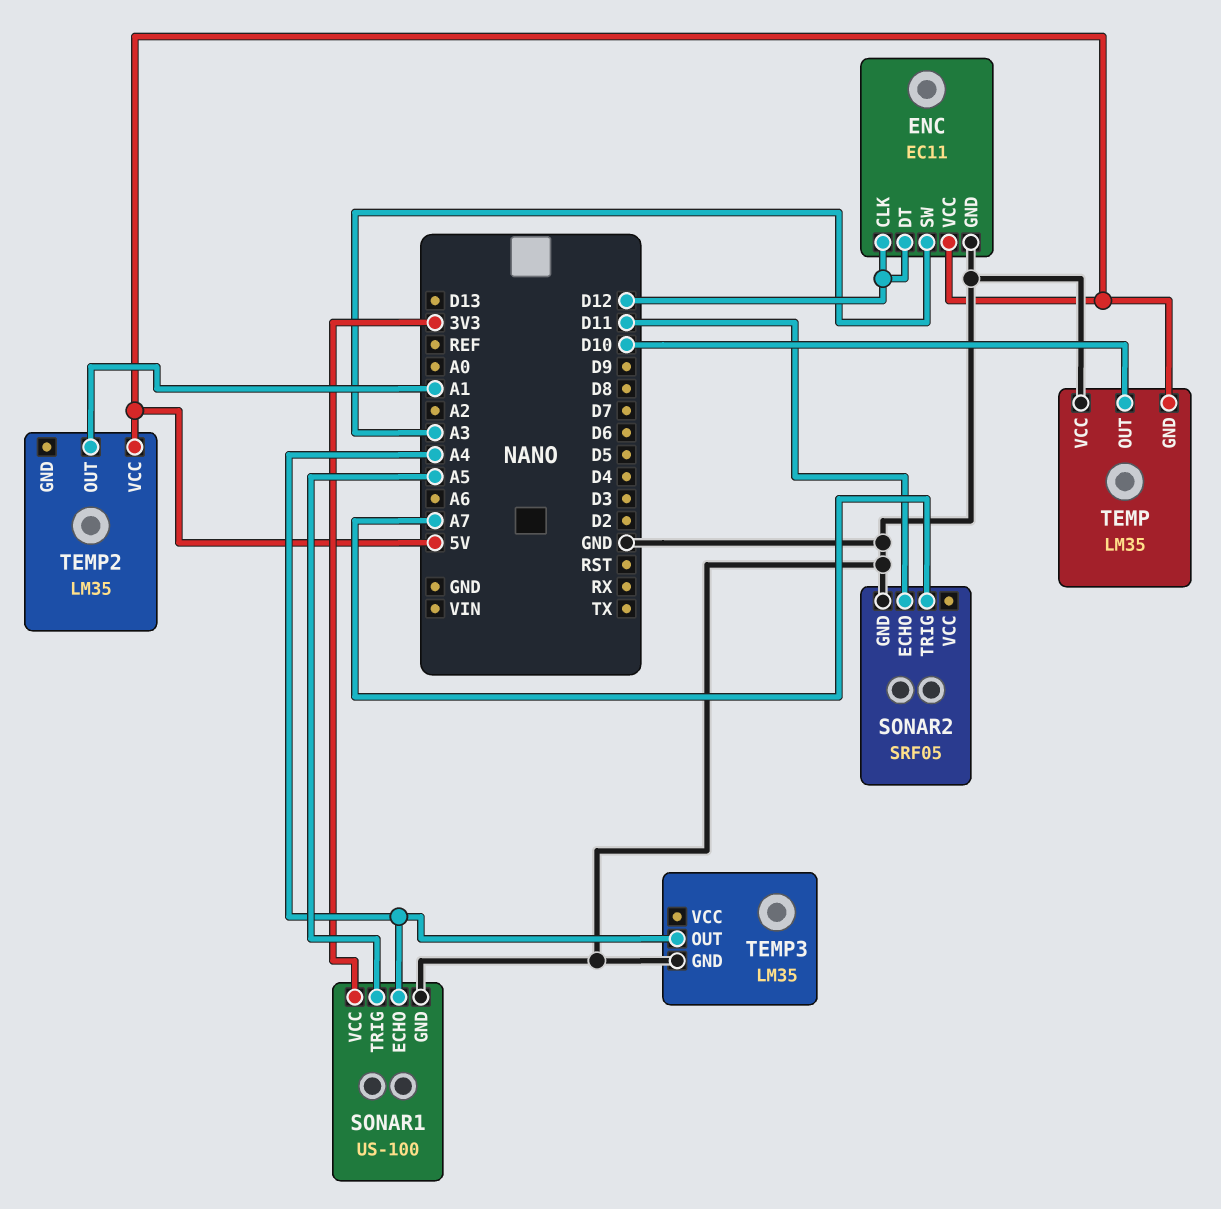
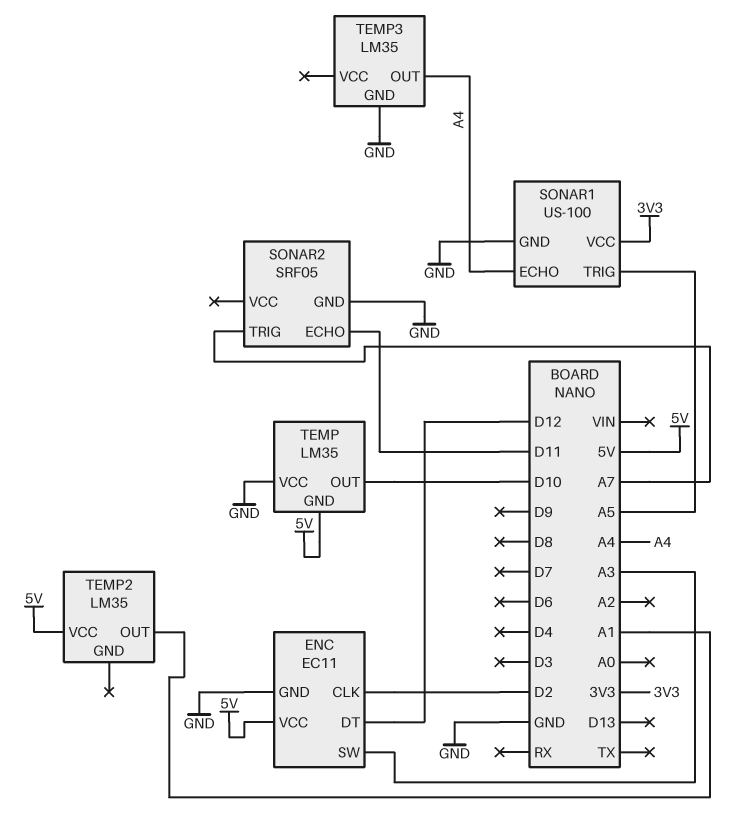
ENC pin CLK: D12 -> D2

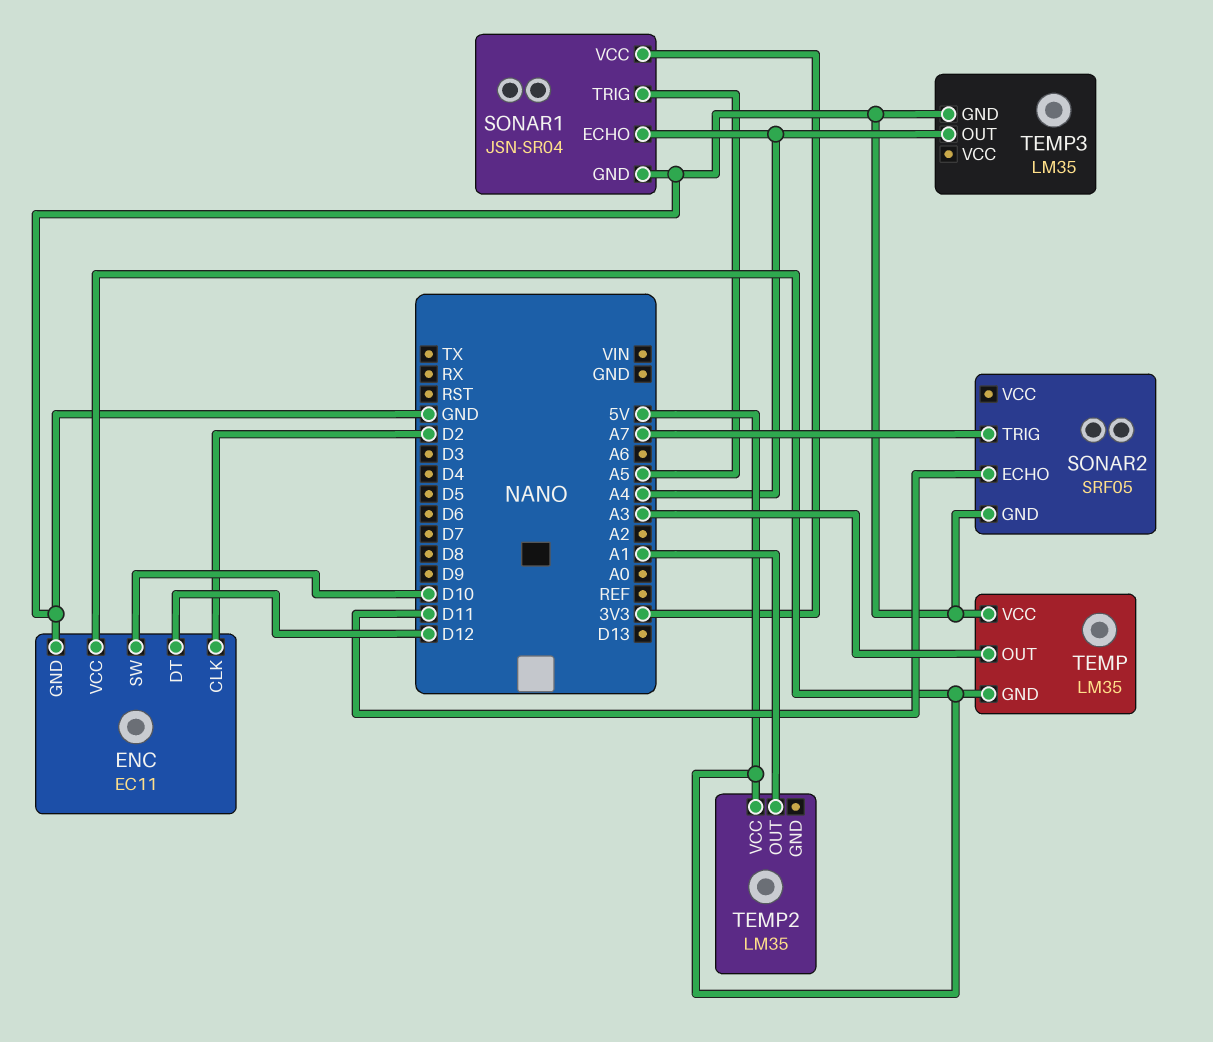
ENC pin SW: A3 -> D10
SONAR1: US-100 -> JSN-SR04
TEMP pin OUT: D10 -> A3

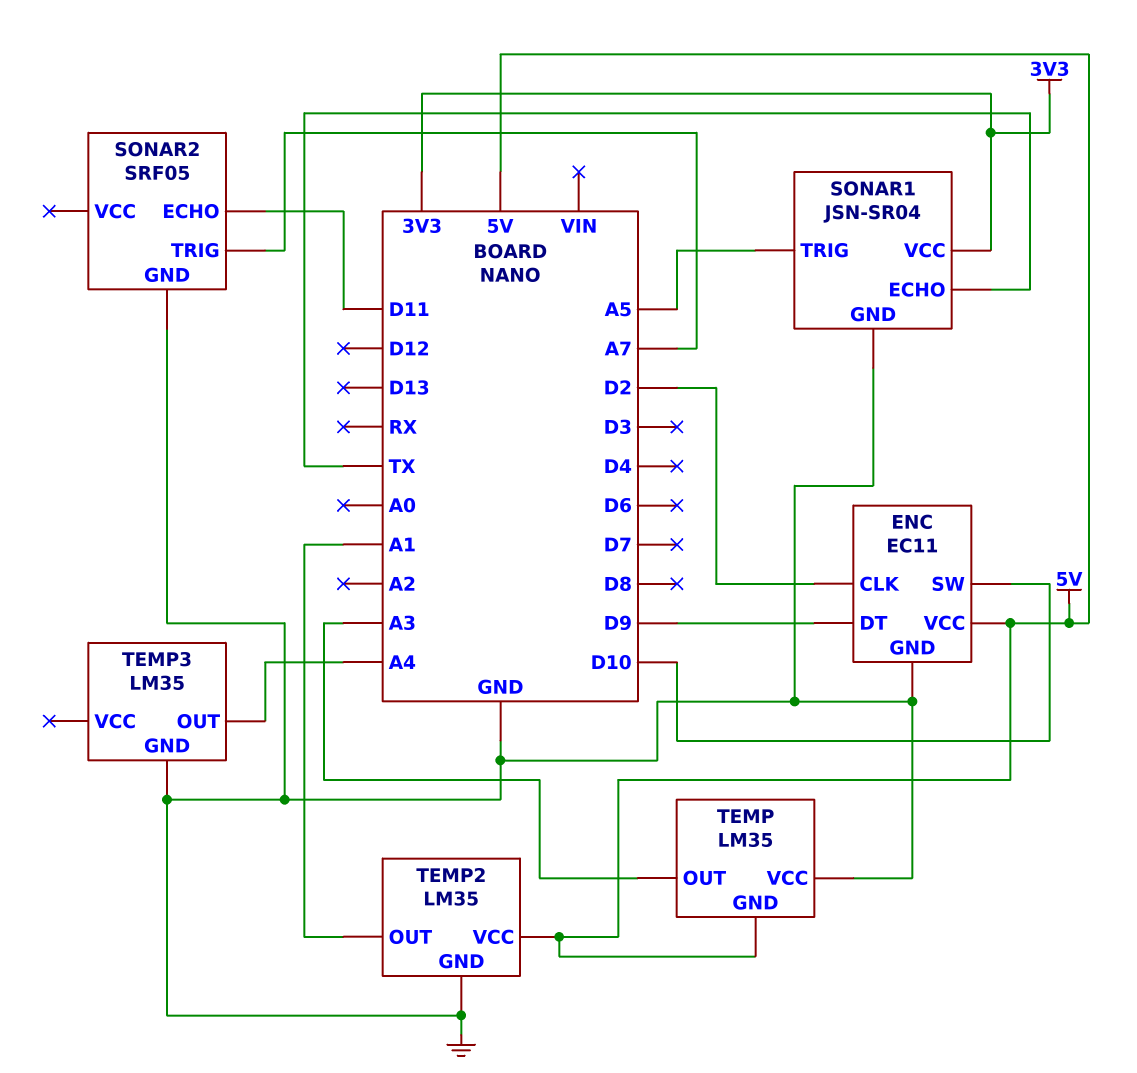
ENC pin DT: D12 -> D9
SONAR1 pin ECHO: A4 -> TX
TEMP2 pin GND: none -> GND

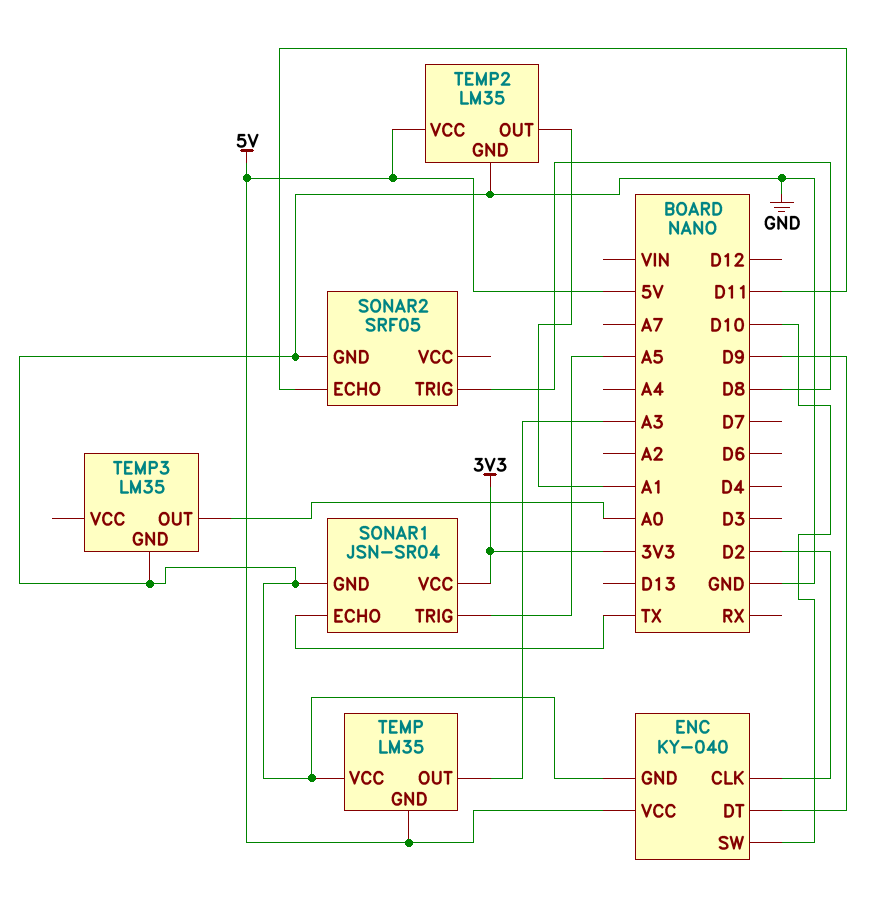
ENC: EC11 -> KY-040
SONAR2 pin TRIG: A7 -> D8
TEMP3 pin OUT: A4 -> A0

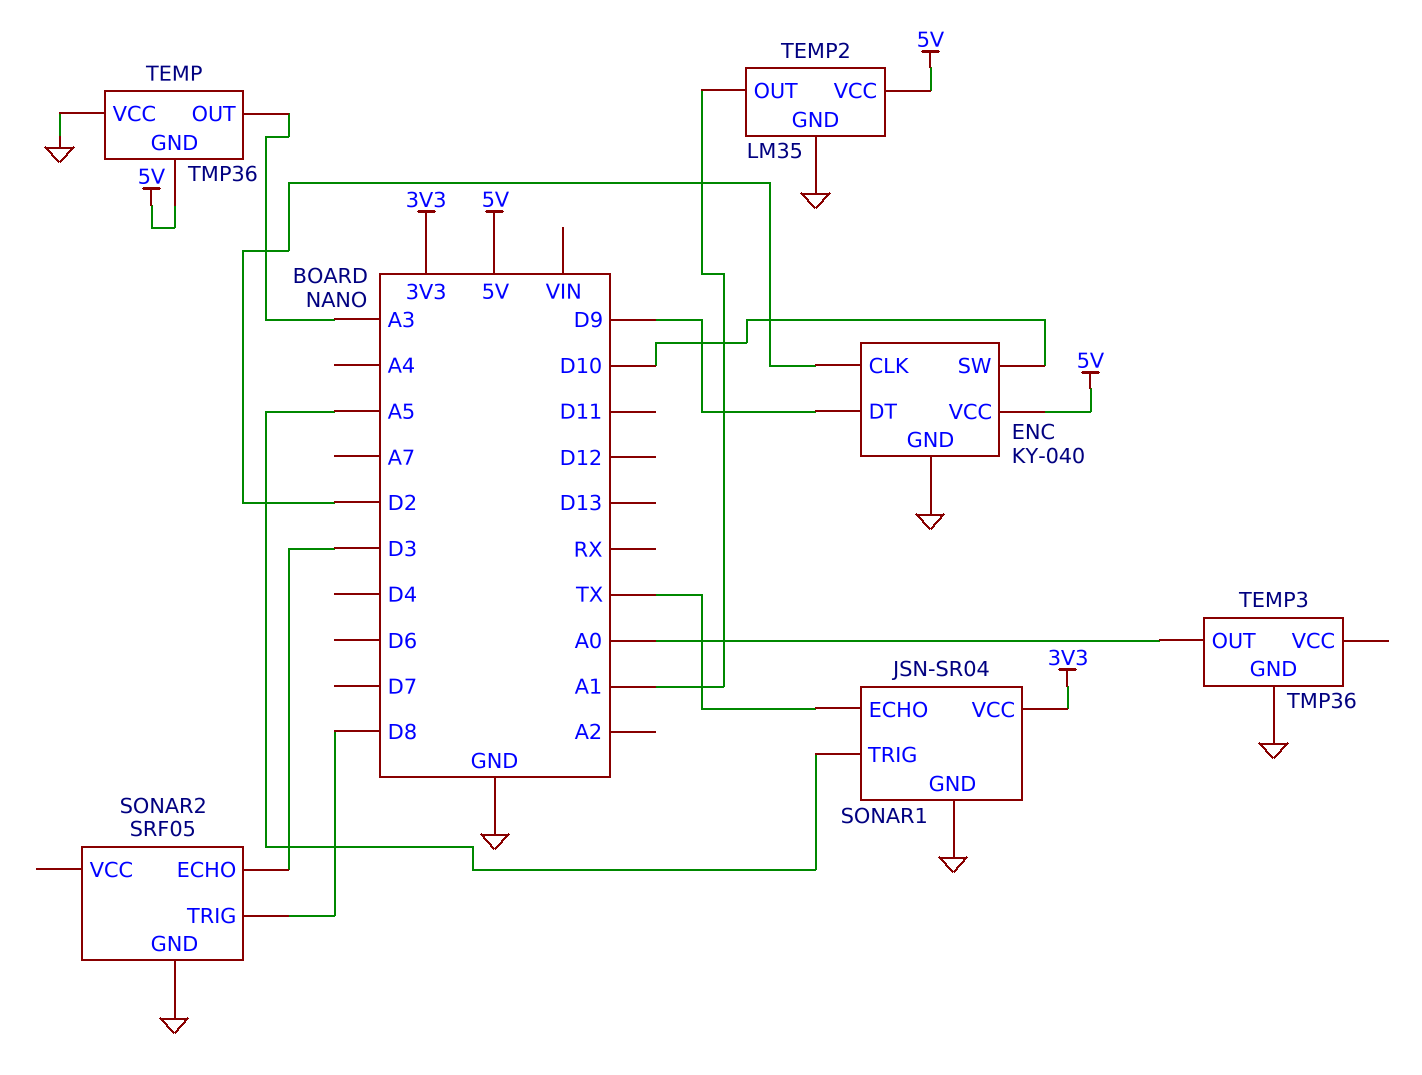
SONAR2 pin ECHO: D11 -> D3
TEMP: LM35 -> TMP36
TEMP3: LM35 -> TMP36

